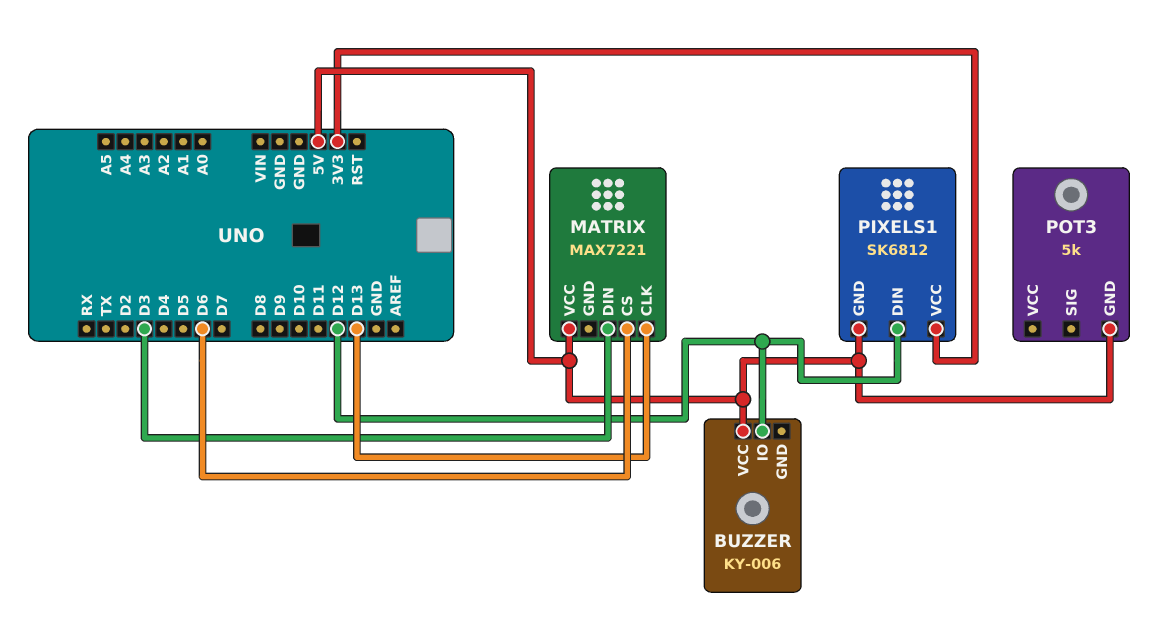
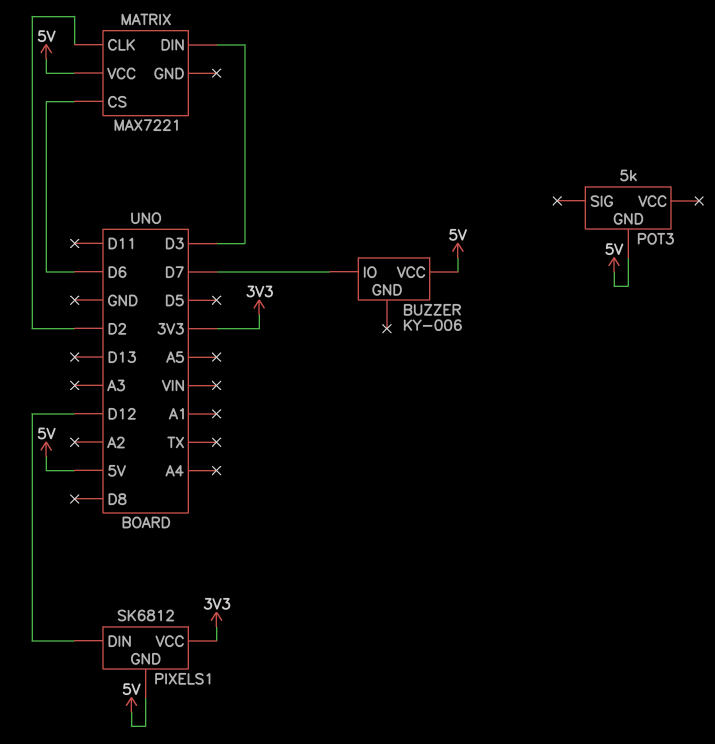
BUZZER pin IO: D12 -> D7
MATRIX pin CLK: D13 -> D2

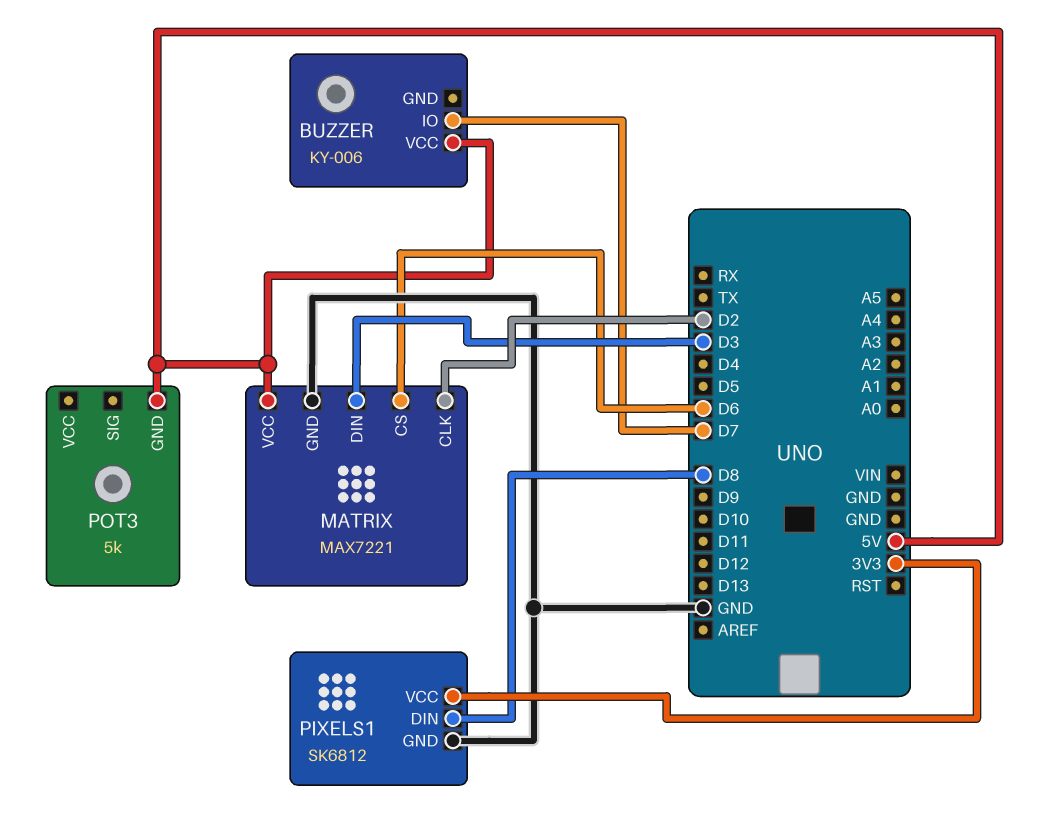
MATRIX pin GND: none -> GND
PIXELS1 pin DIN: D12 -> D8
PIXELS1 pin GND: 5V -> GND

